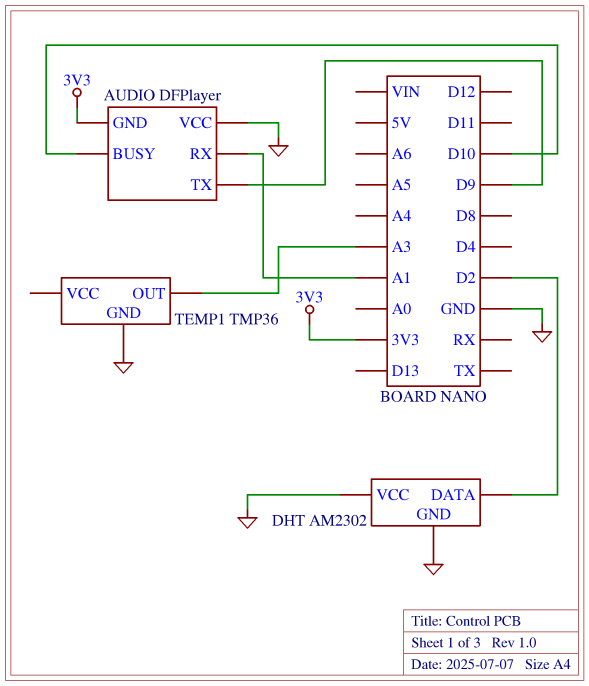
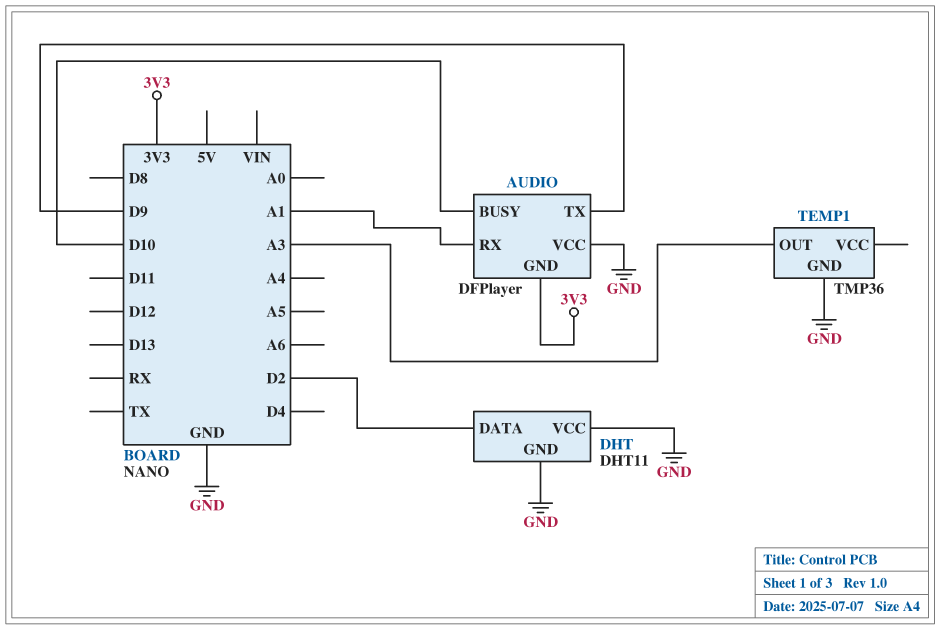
DHT: AM2302 -> DHT11

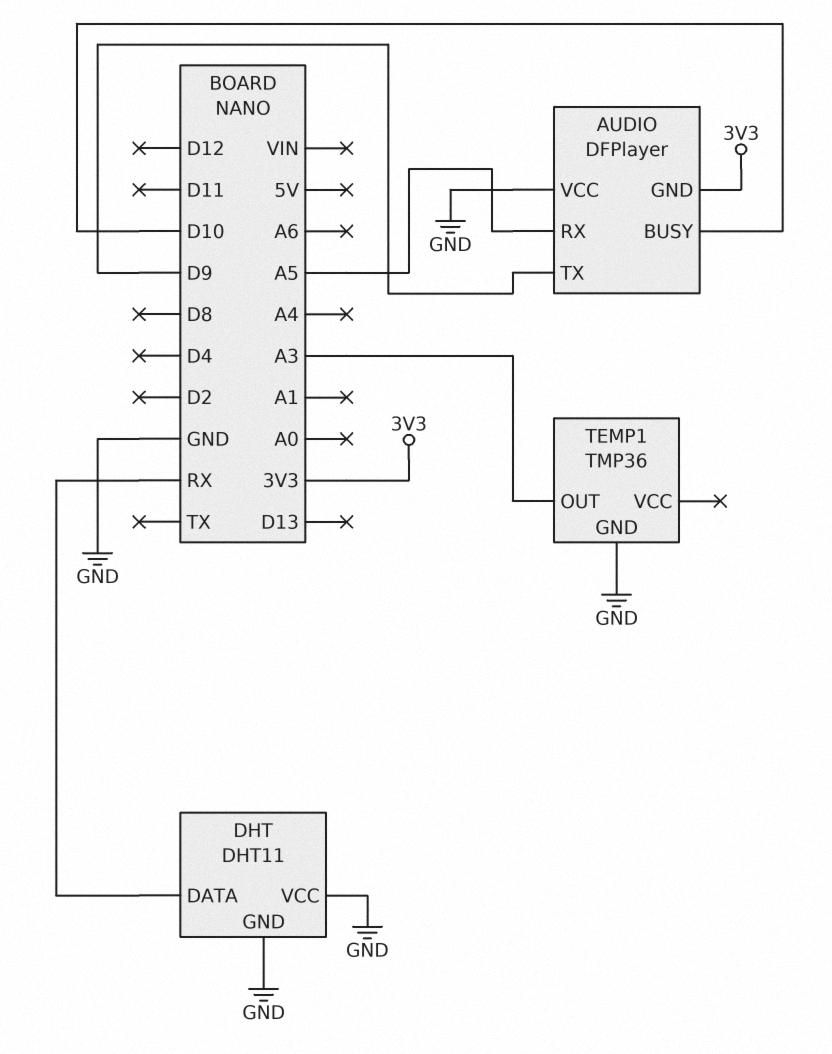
AUDIO pin RX: A1 -> A5
DHT pin DATA: D2 -> RX

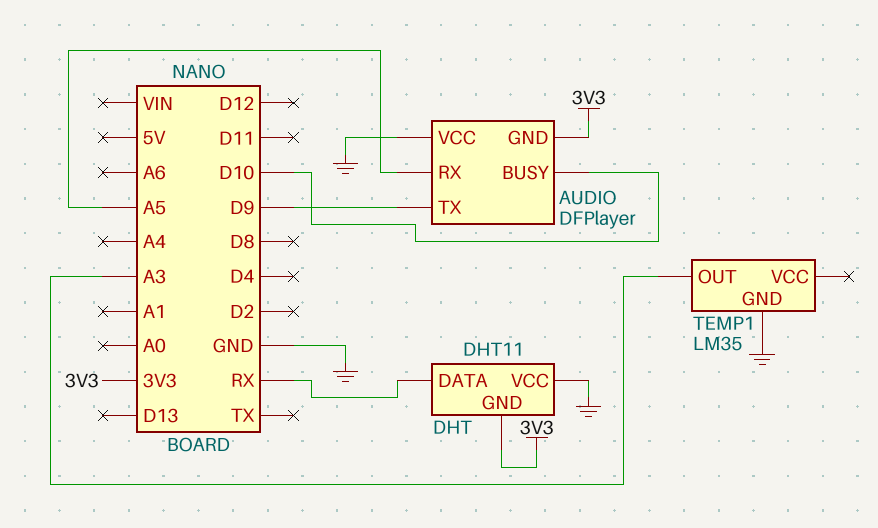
DHT pin GND: GND -> 3V3
TEMP1: TMP36 -> LM35

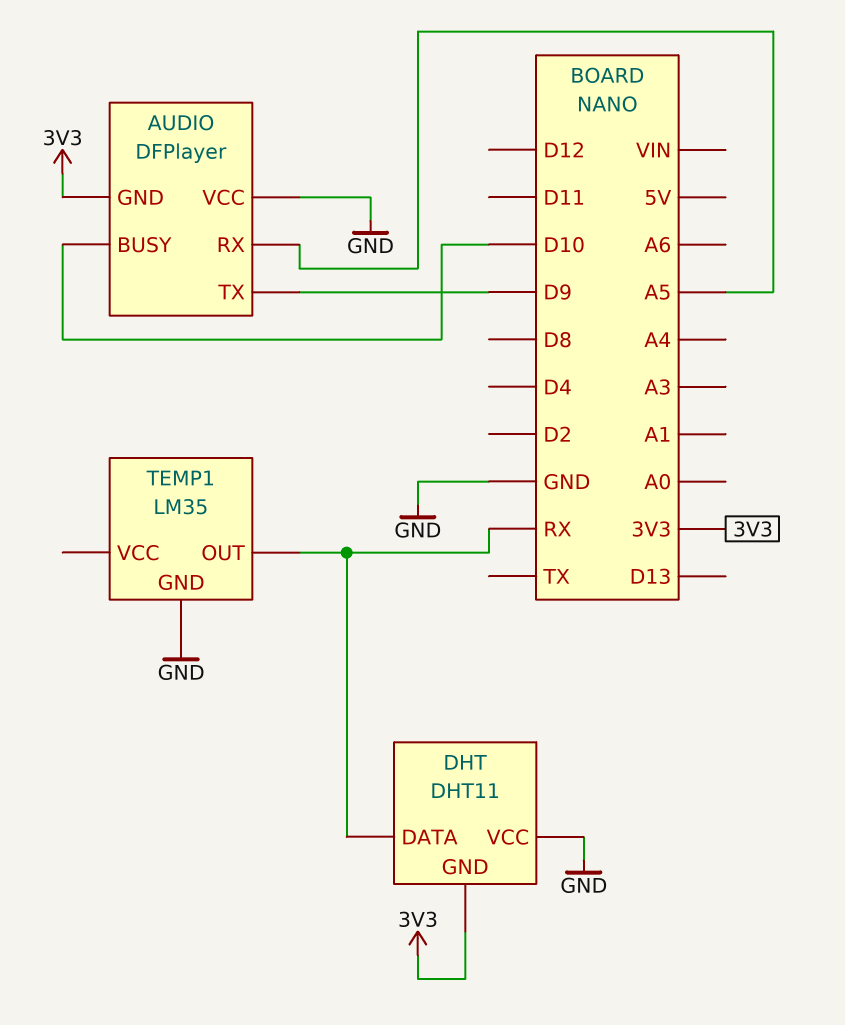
TEMP1 pin OUT: A3 -> RX

